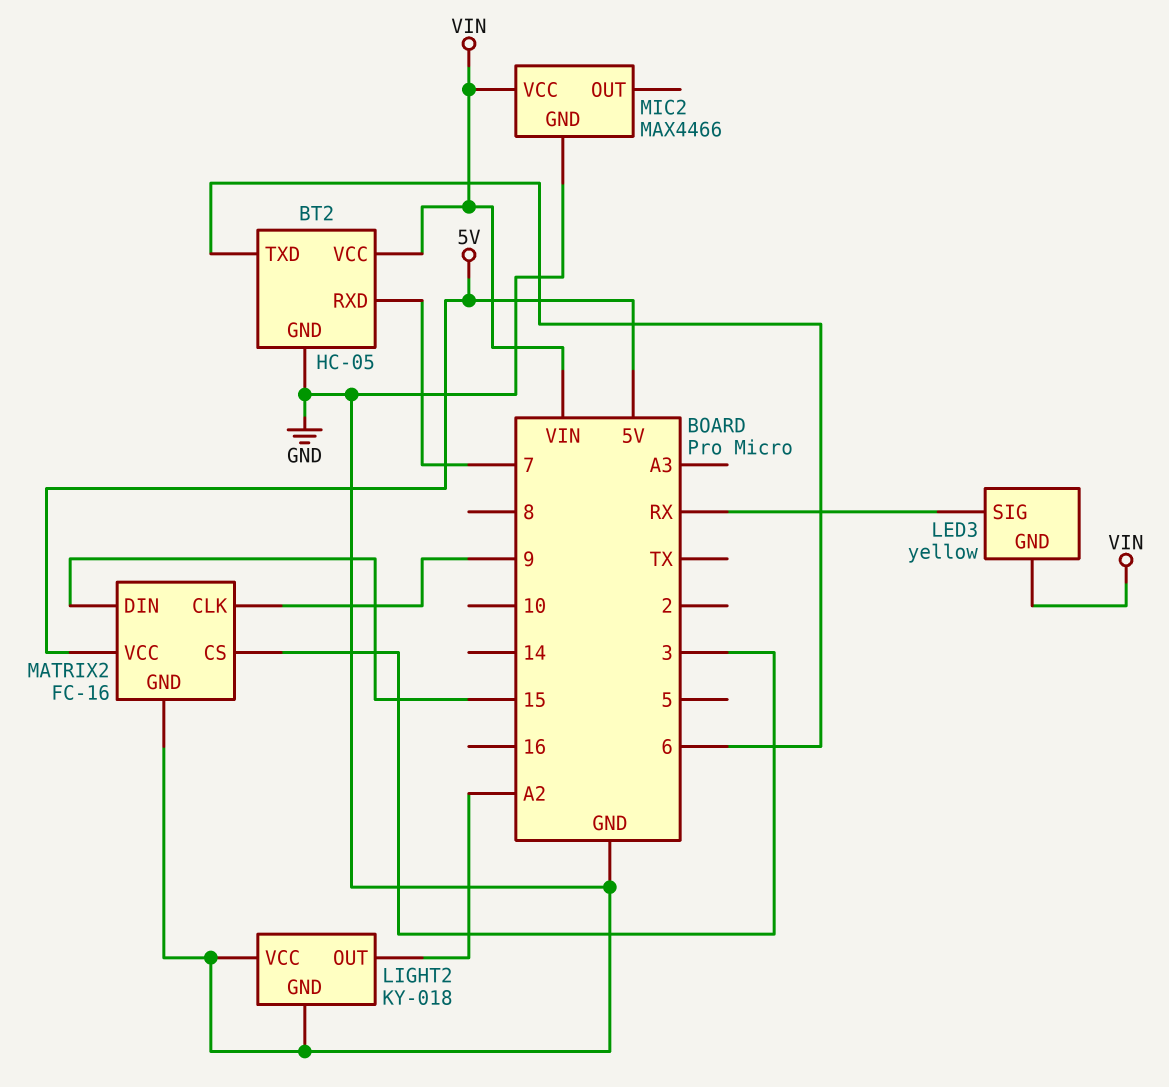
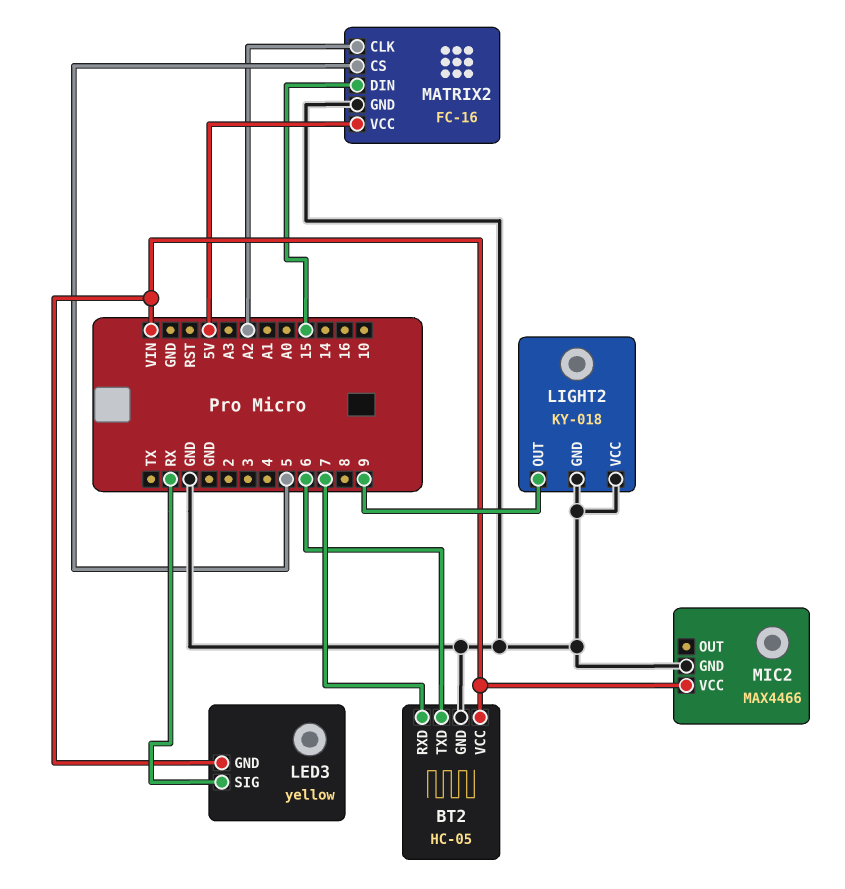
LIGHT2 pin OUT: A2 -> 9
MATRIX2 pin CLK: 9 -> A2
MATRIX2 pin CS: 3 -> 5

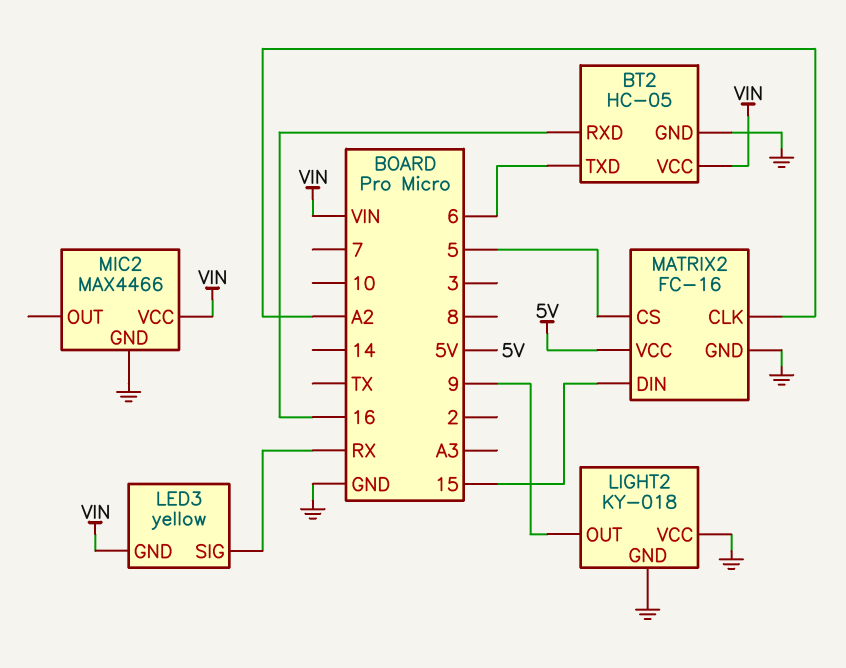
BT2 pin RXD: 7 -> 16

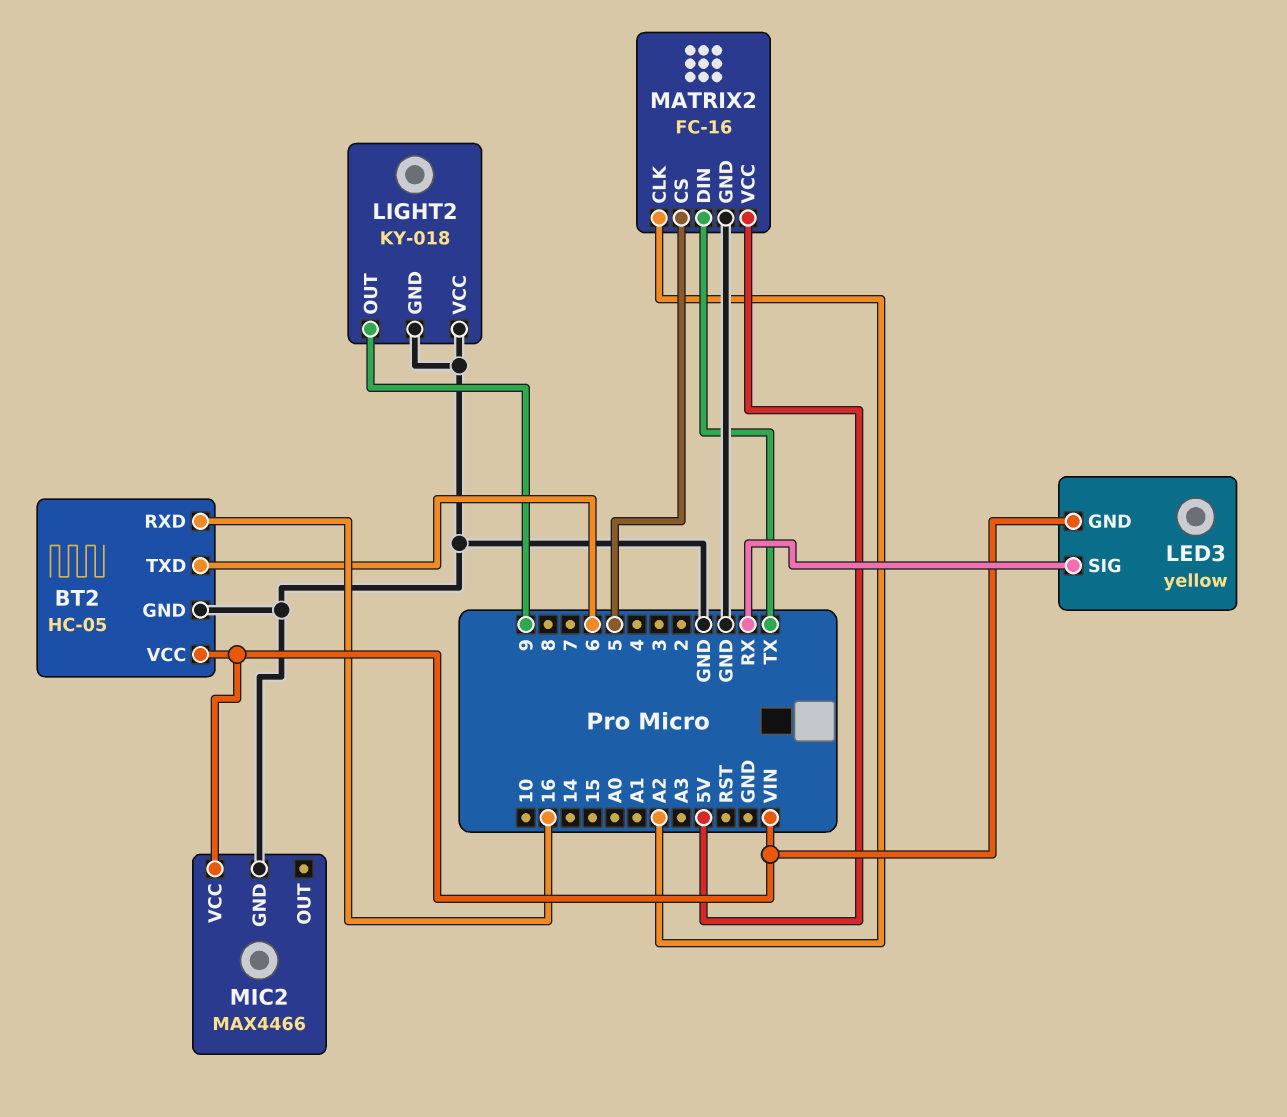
MATRIX2 pin DIN: 15 -> TX

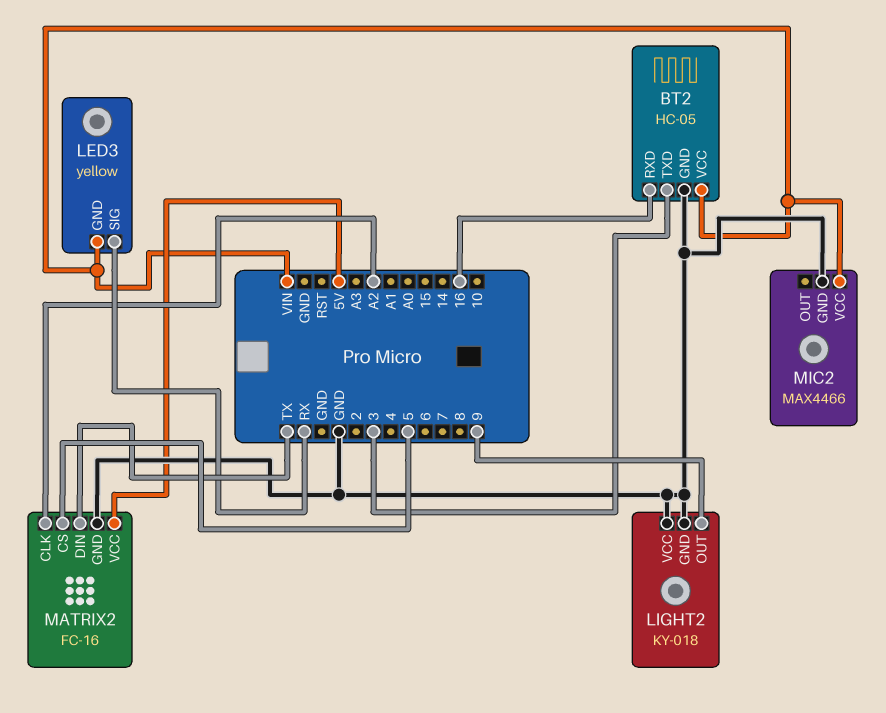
BT2 pin TXD: 6 -> 3

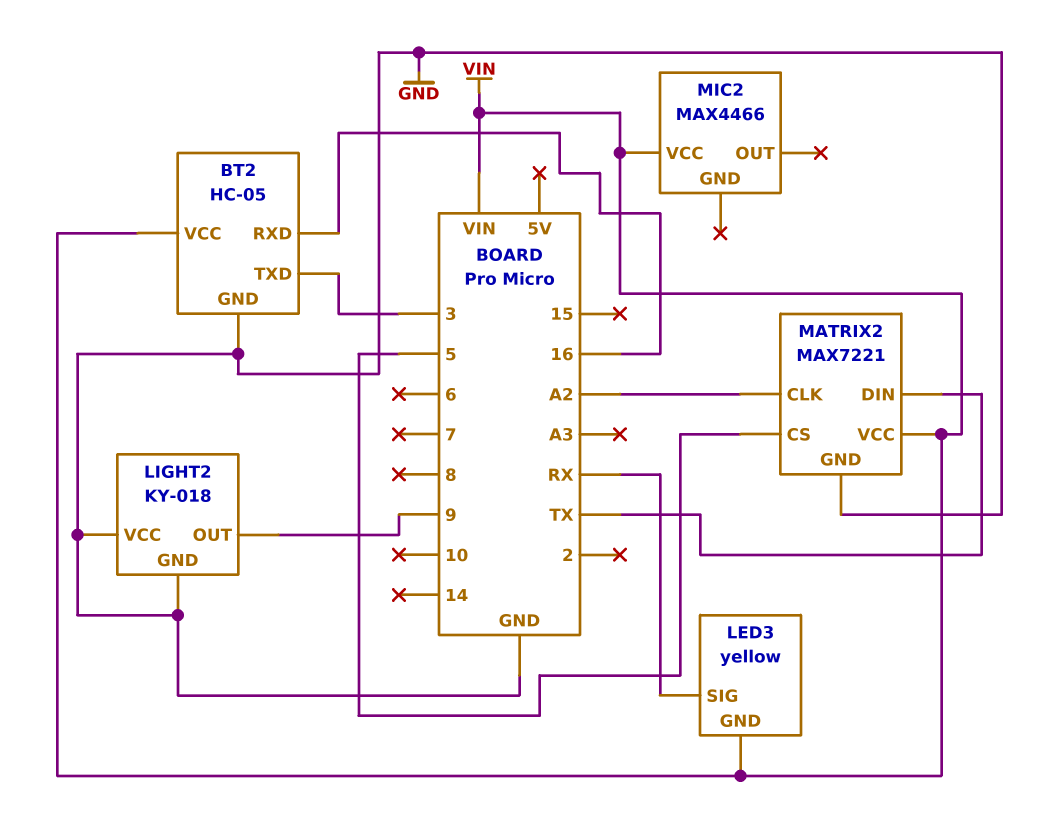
MATRIX2: FC-16 -> MAX7221
MATRIX2 pin VCC: 5V -> VIN
MIC2 pin GND: GND -> none

